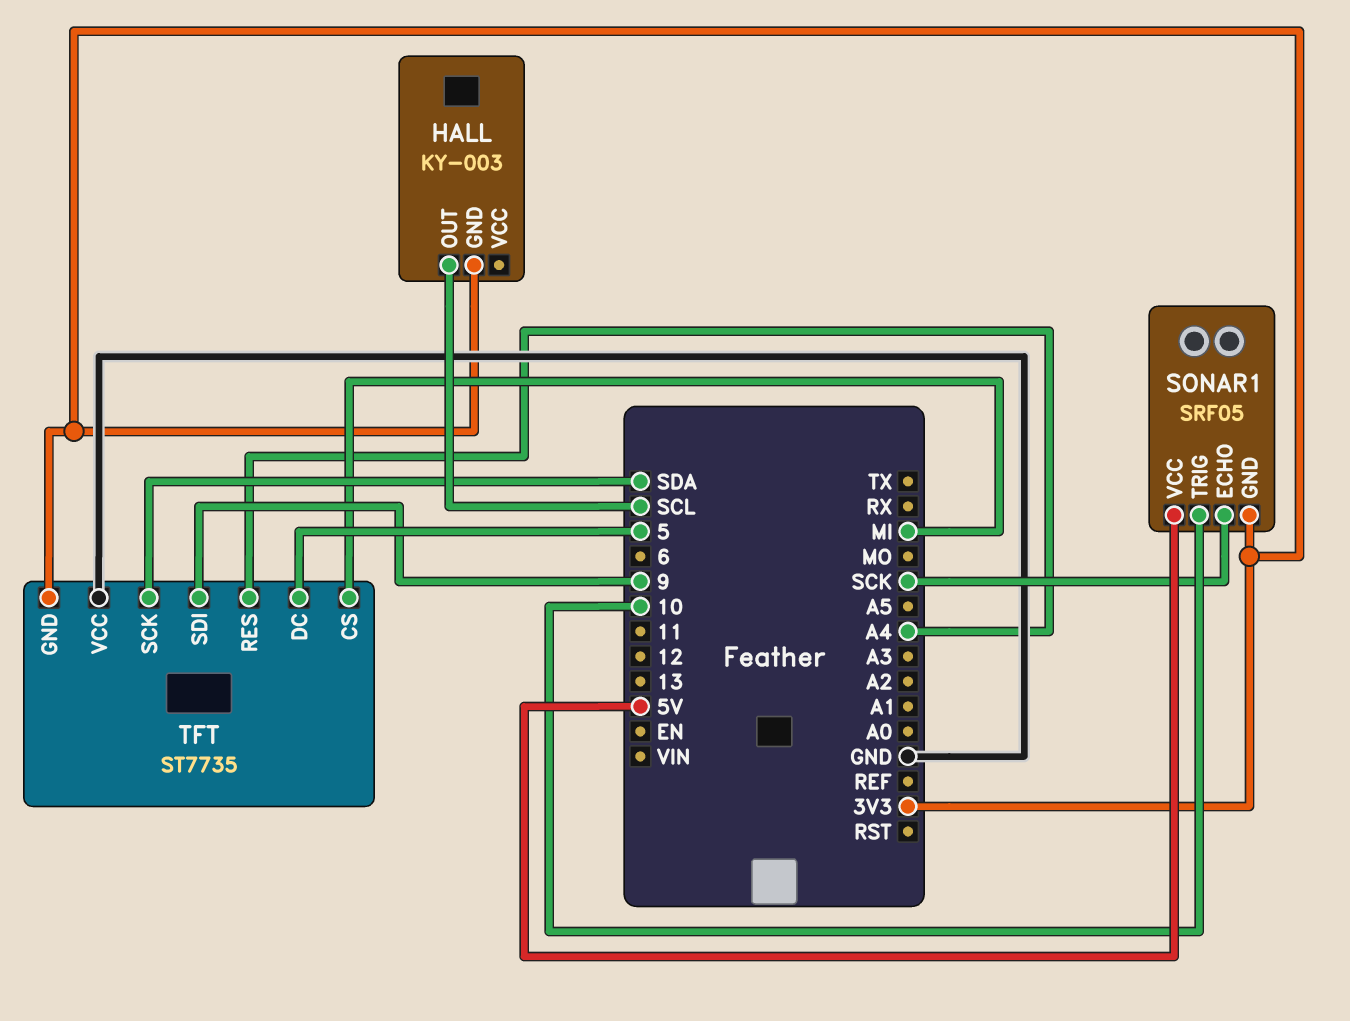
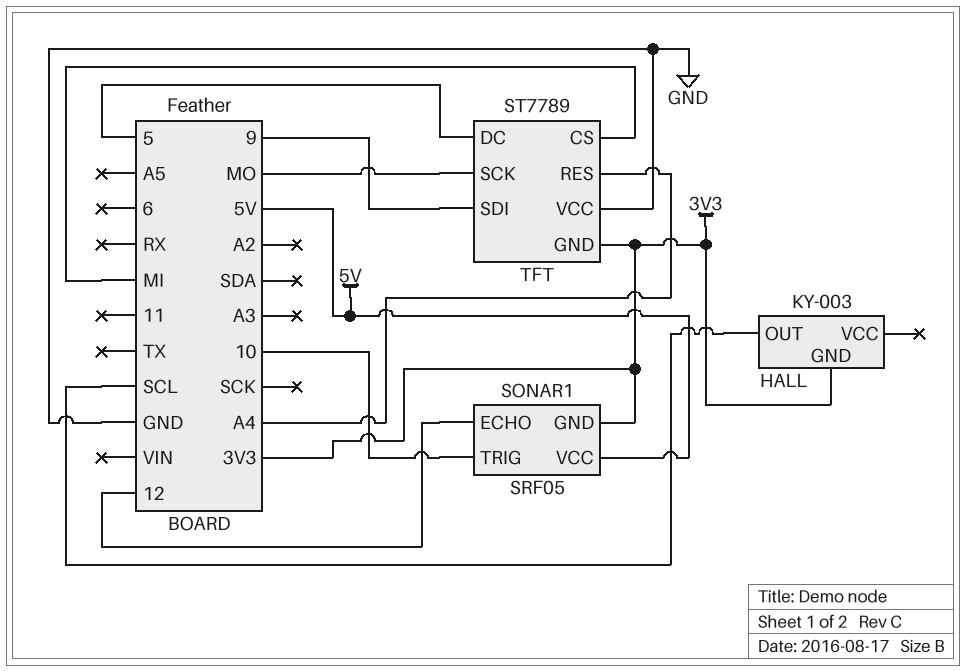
SONAR1 pin ECHO: SCK -> 12
TFT: ST7735 -> ST7789
TFT pin SCK: SDA -> MO

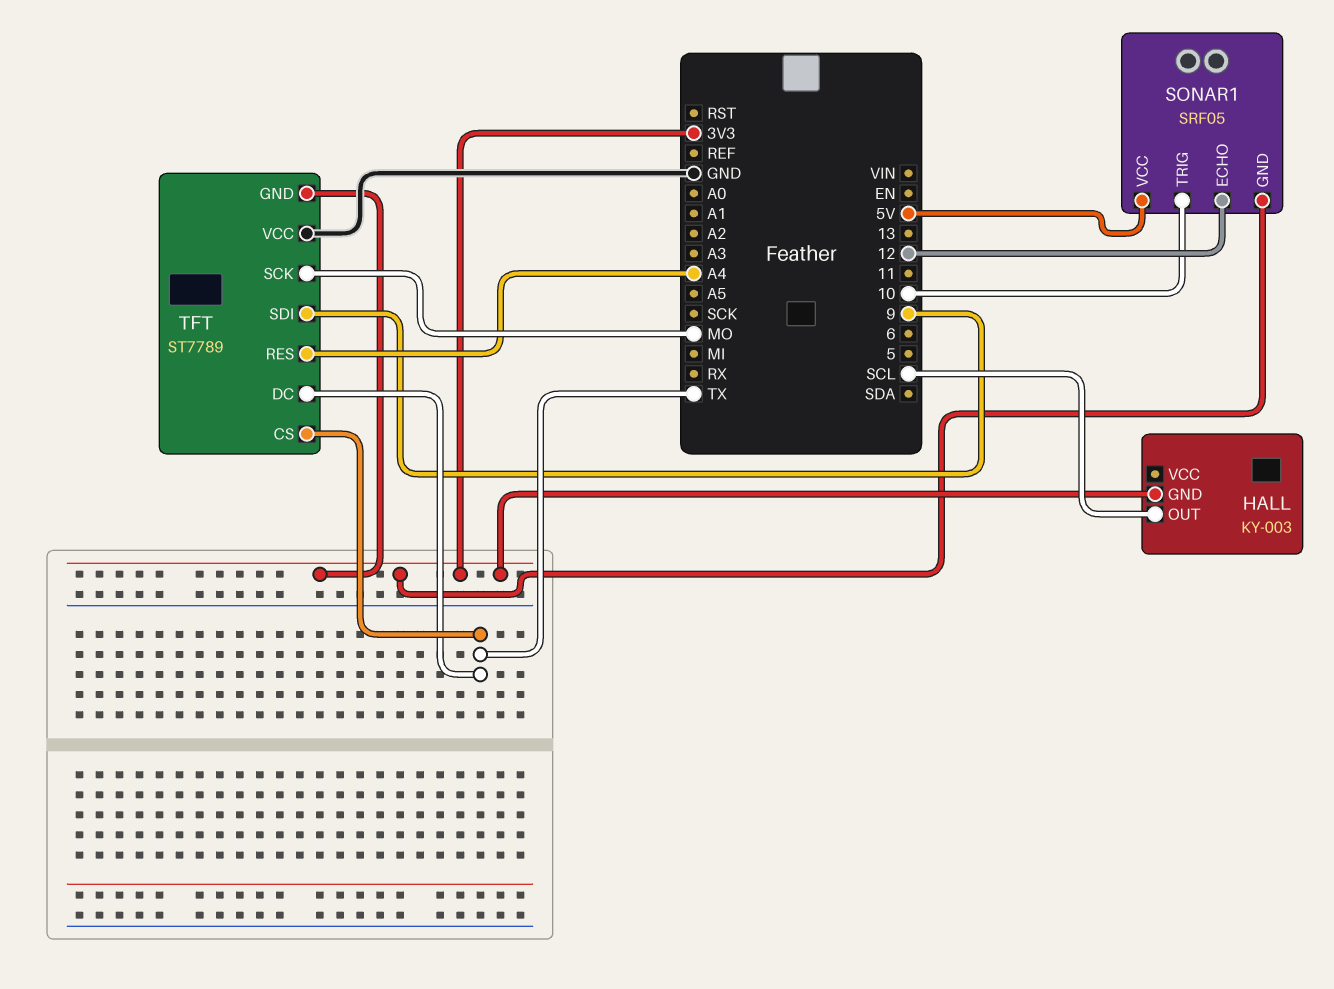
TFT pin CS: MI -> TX
TFT pin DC: 5 -> TX

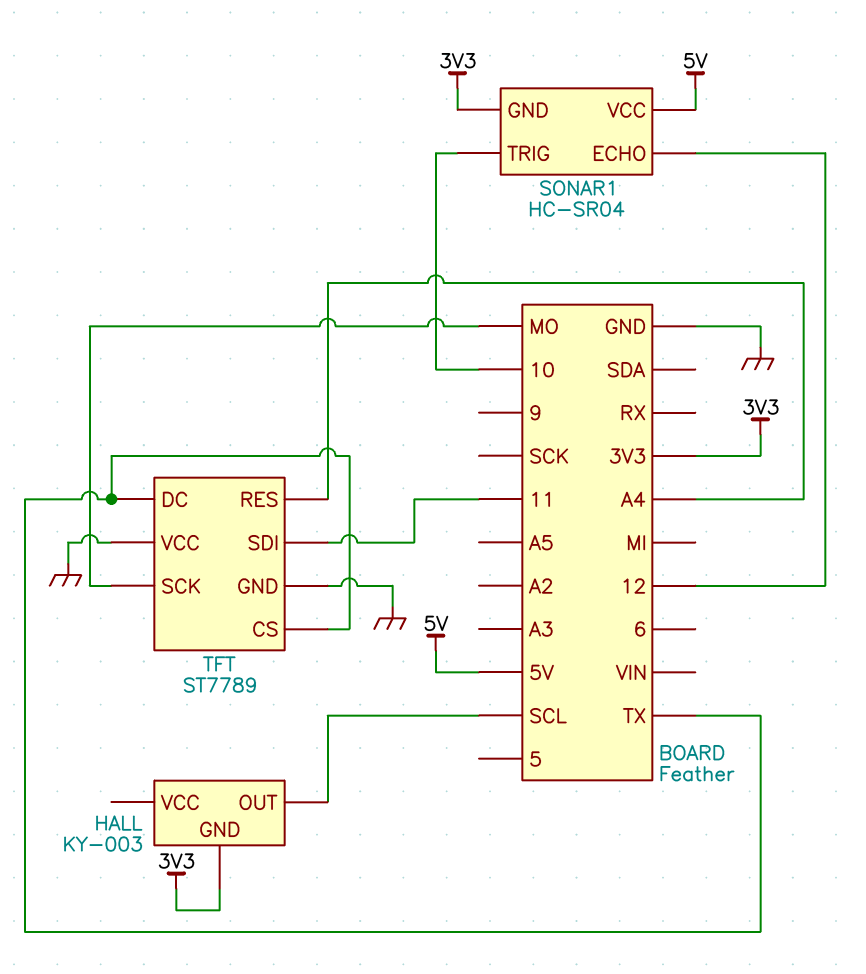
SONAR1: SRF05 -> HC-SR04
TFT pin GND: 3V3 -> GND
TFT pin SDI: 9 -> 11

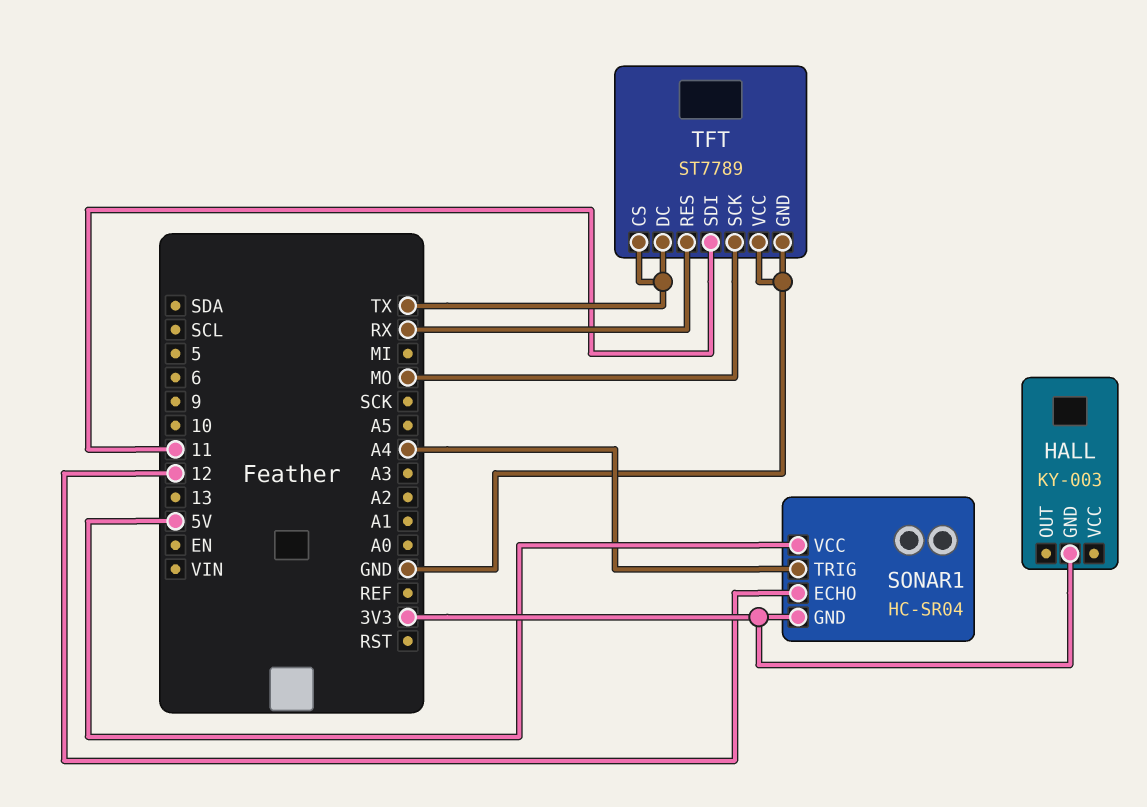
HALL pin OUT: SCL -> none
SONAR1 pin TRIG: 10 -> A4
TFT pin RES: A4 -> RX

